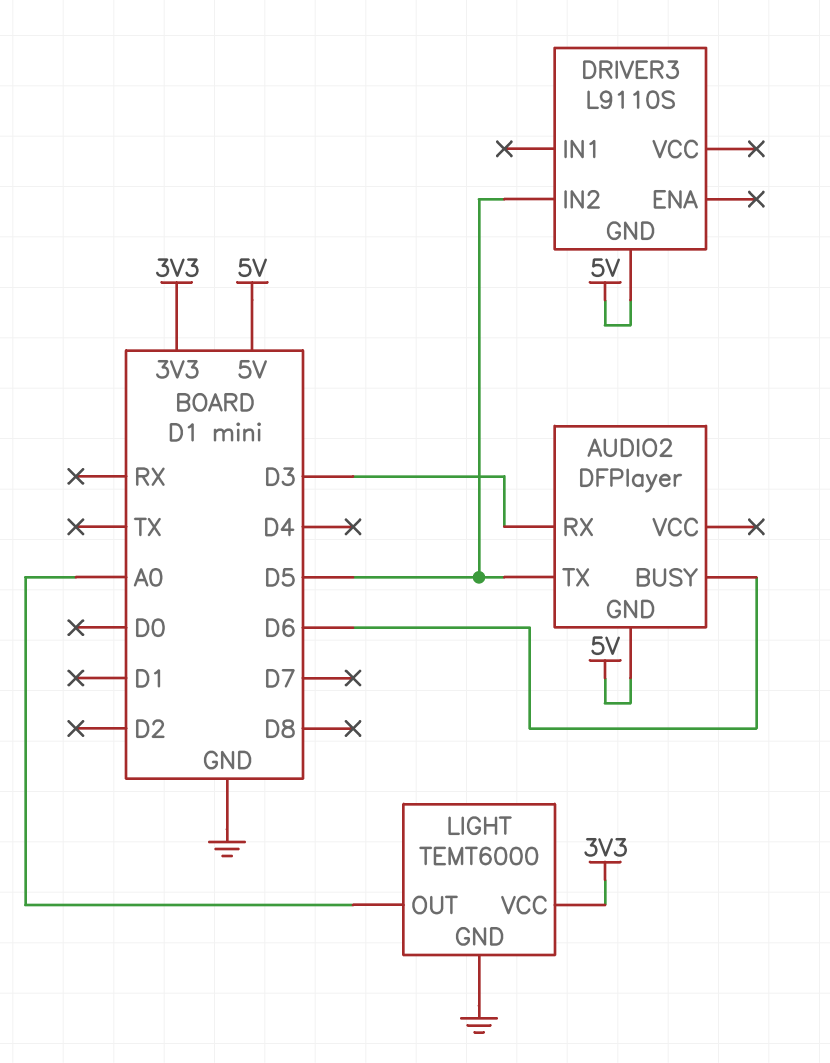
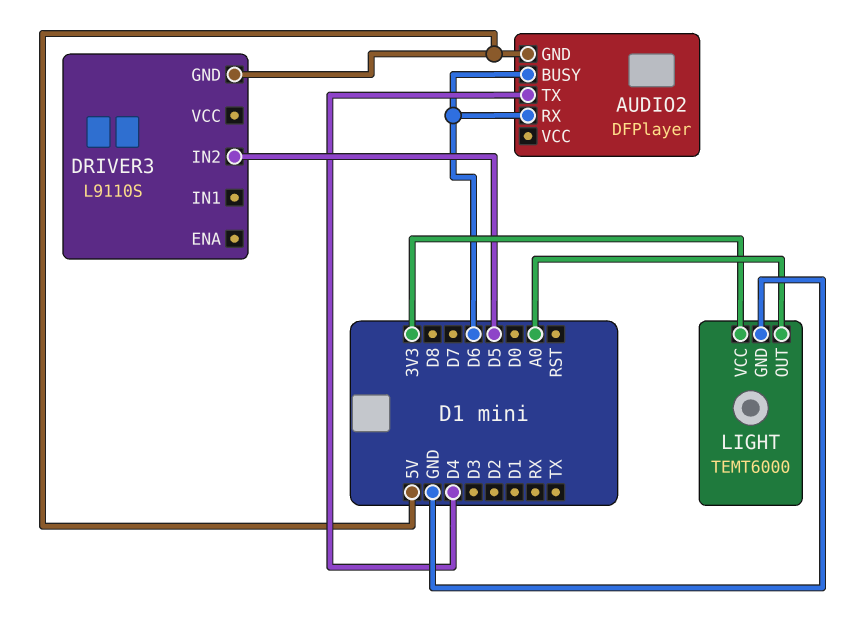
AUDIO2 pin RX: D3 -> D6
AUDIO2 pin TX: D5 -> D4

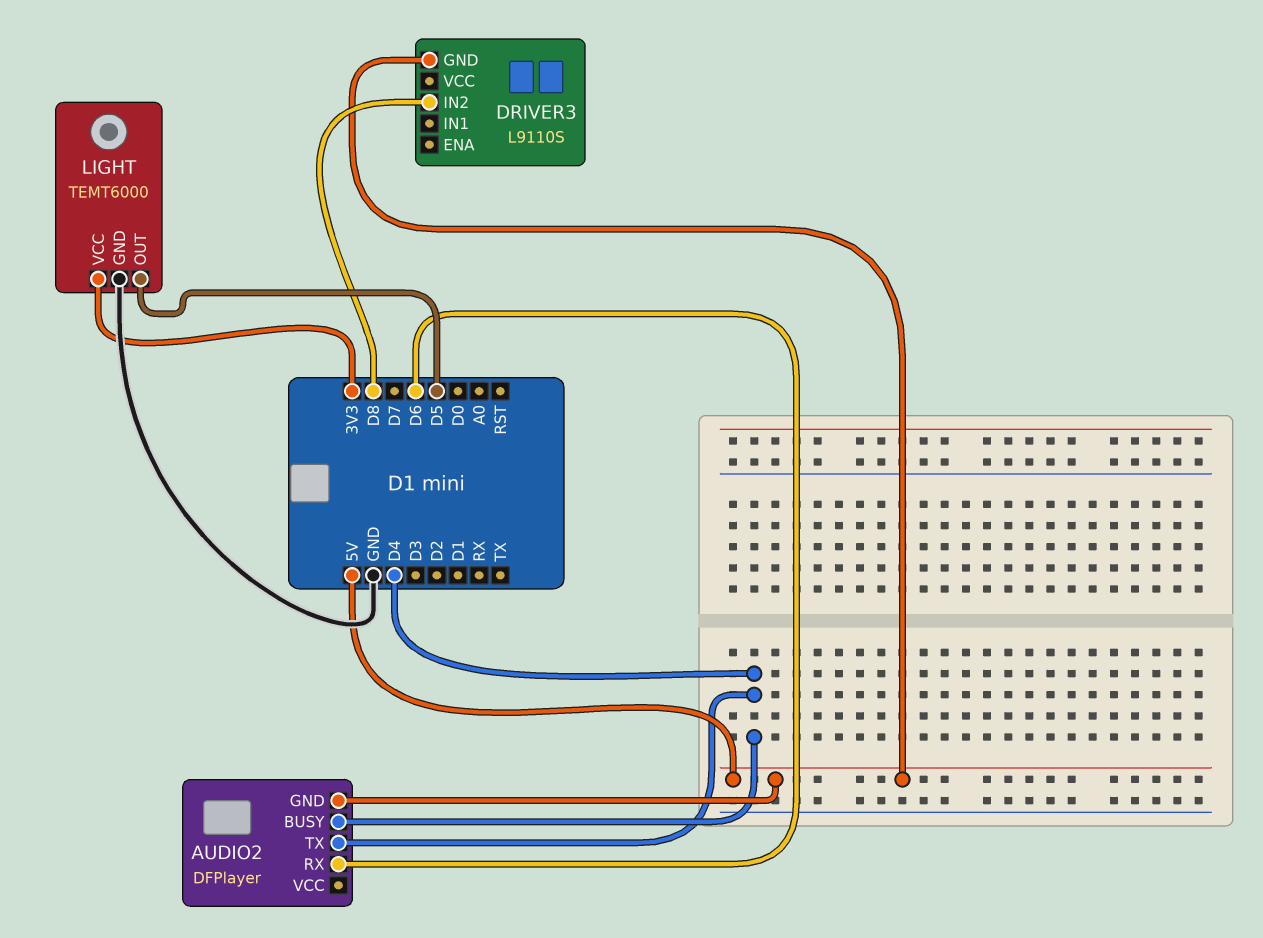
AUDIO2 pin BUSY: D6 -> D4
DRIVER3 pin IN2: D5 -> D8
LIGHT pin OUT: A0 -> D5

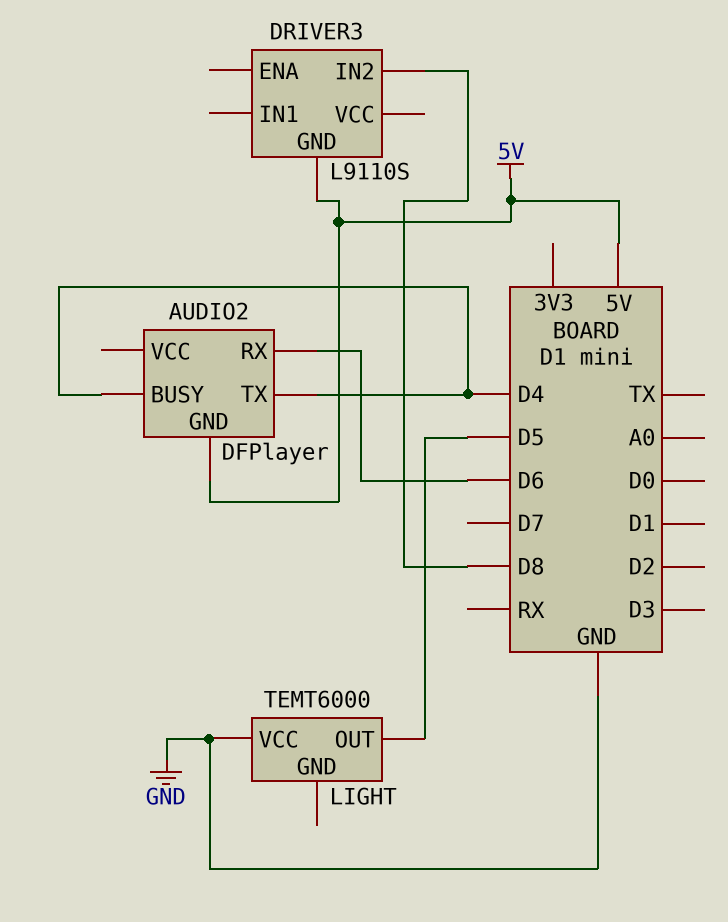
LIGHT pin GND: GND -> none
LIGHT pin VCC: 3V3 -> GND

